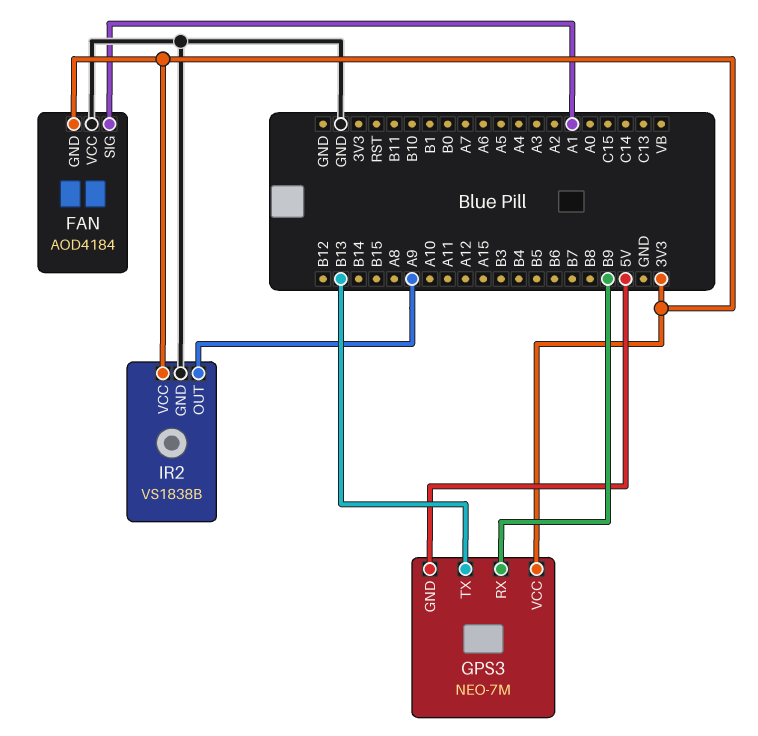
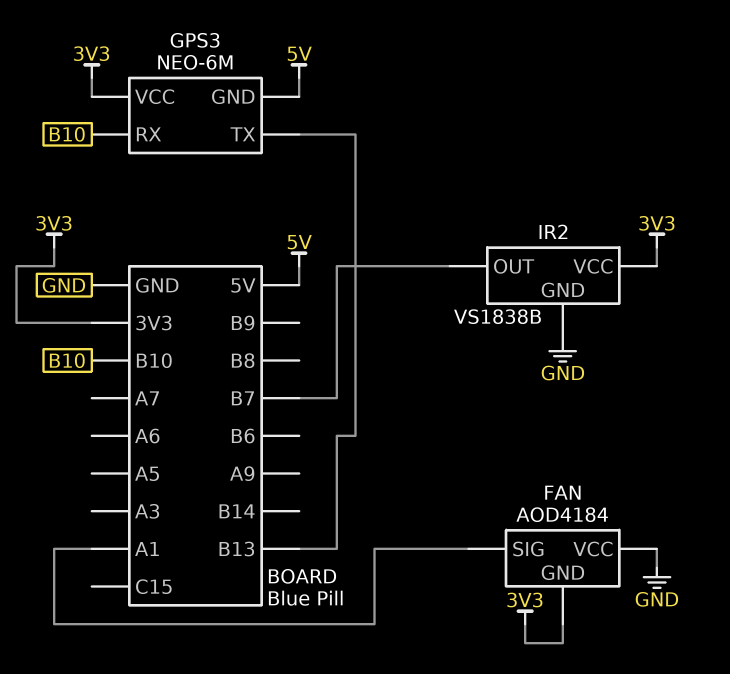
GPS3: NEO-7M -> NEO-6M
GPS3 pin RX: B9 -> B10
IR2 pin OUT: A9 -> B7

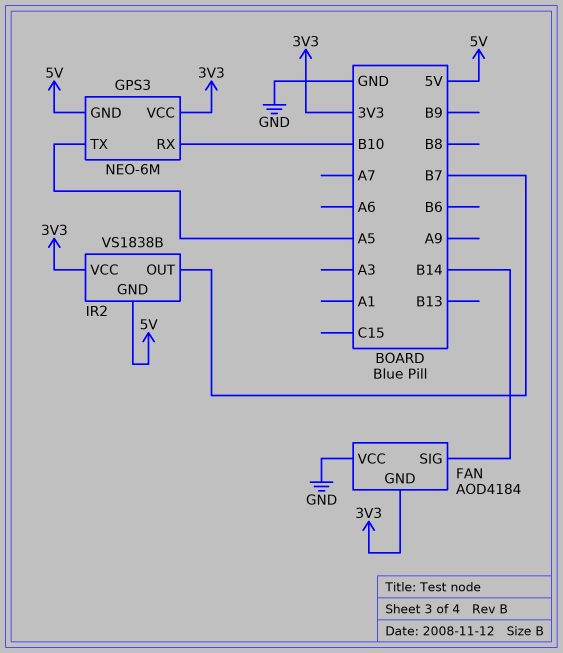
FAN pin SIG: A1 -> B14
GPS3 pin TX: B13 -> A5
IR2 pin GND: GND -> 5V

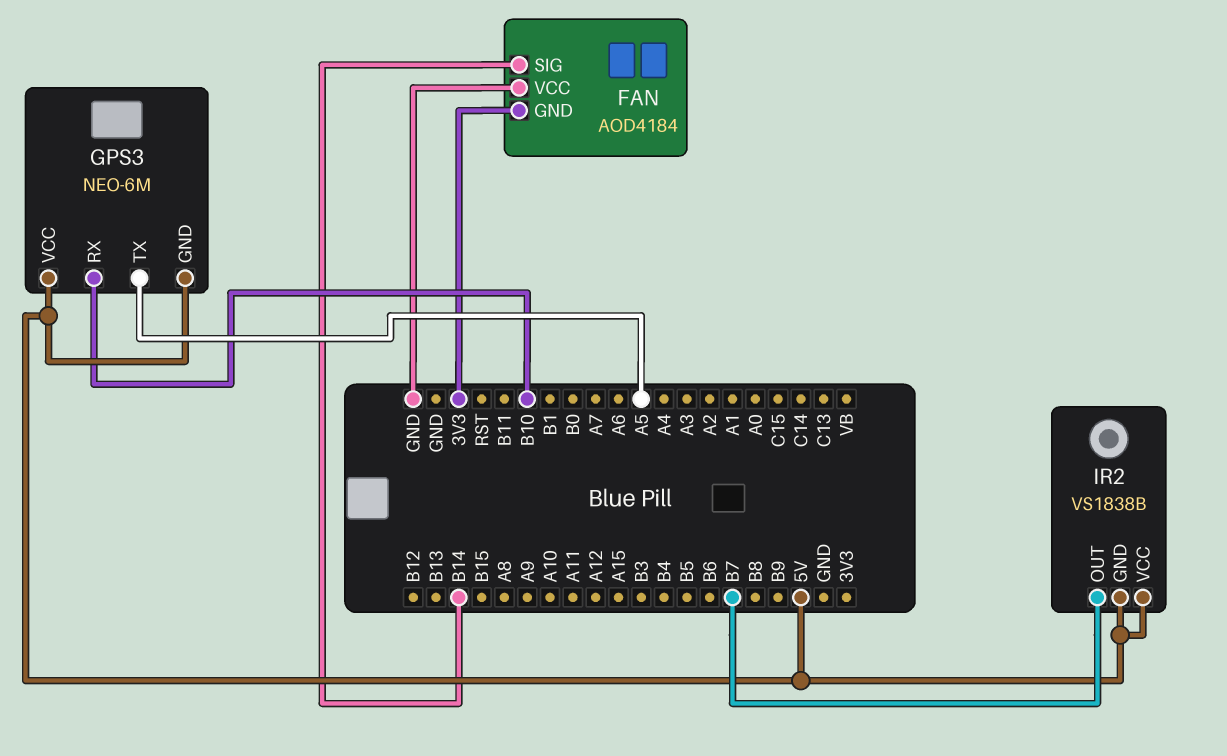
GPS3 pin VCC: 3V3 -> 5V
IR2 pin VCC: 3V3 -> 5V

